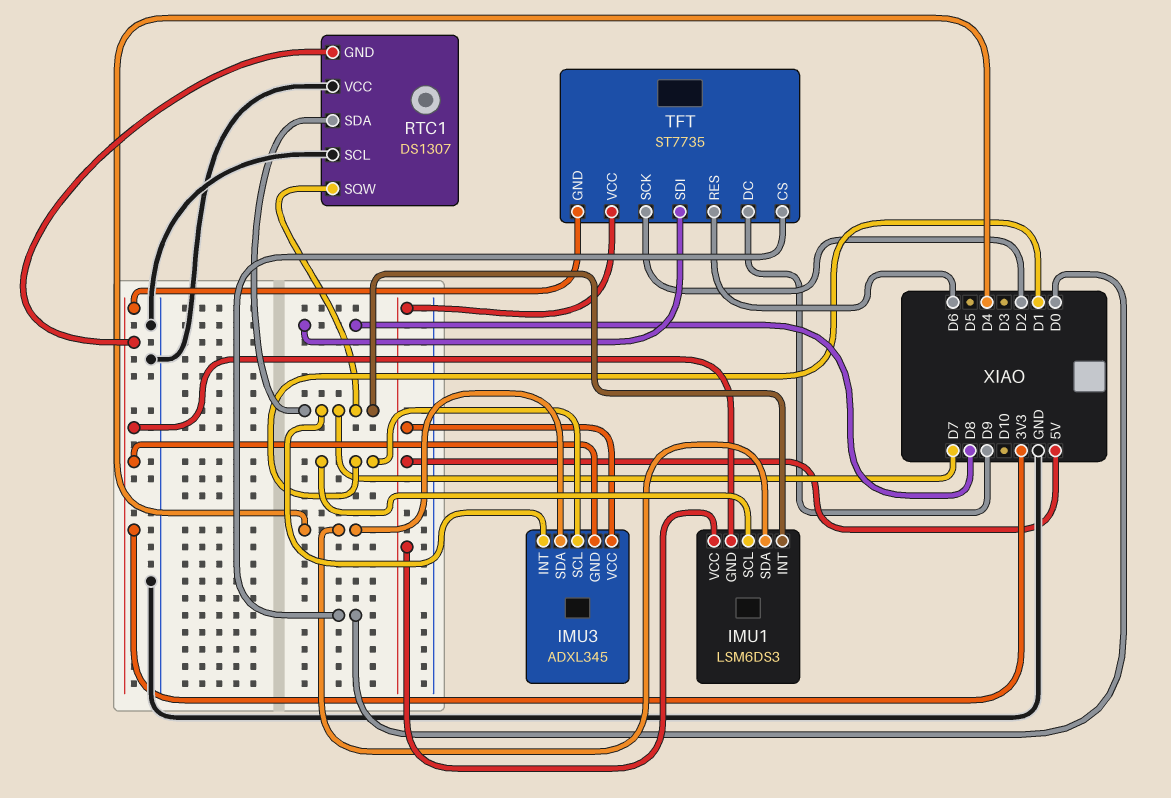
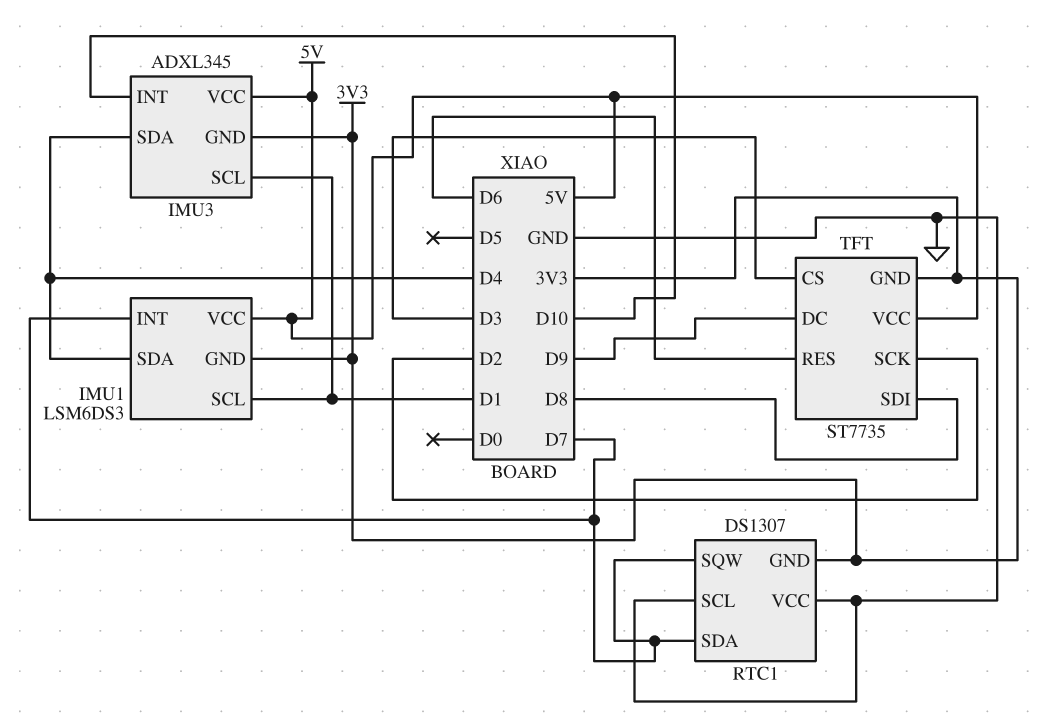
IMU3 pin INT: D7 -> D10
TFT pin CS: D0 -> D3

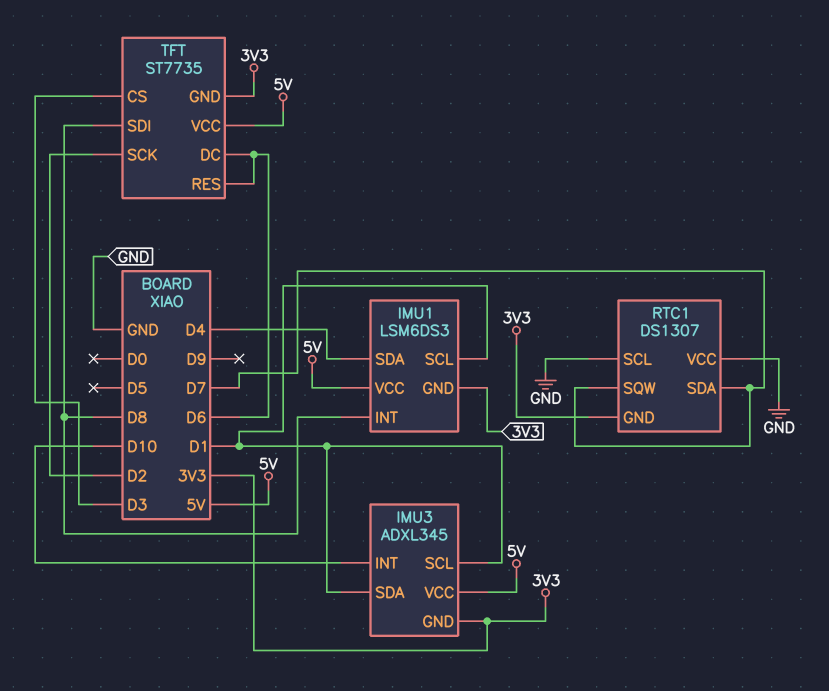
IMU1 pin INT: D7 -> D8
IMU3 pin SDA: D4 -> D1
TFT pin DC: D9 -> D6

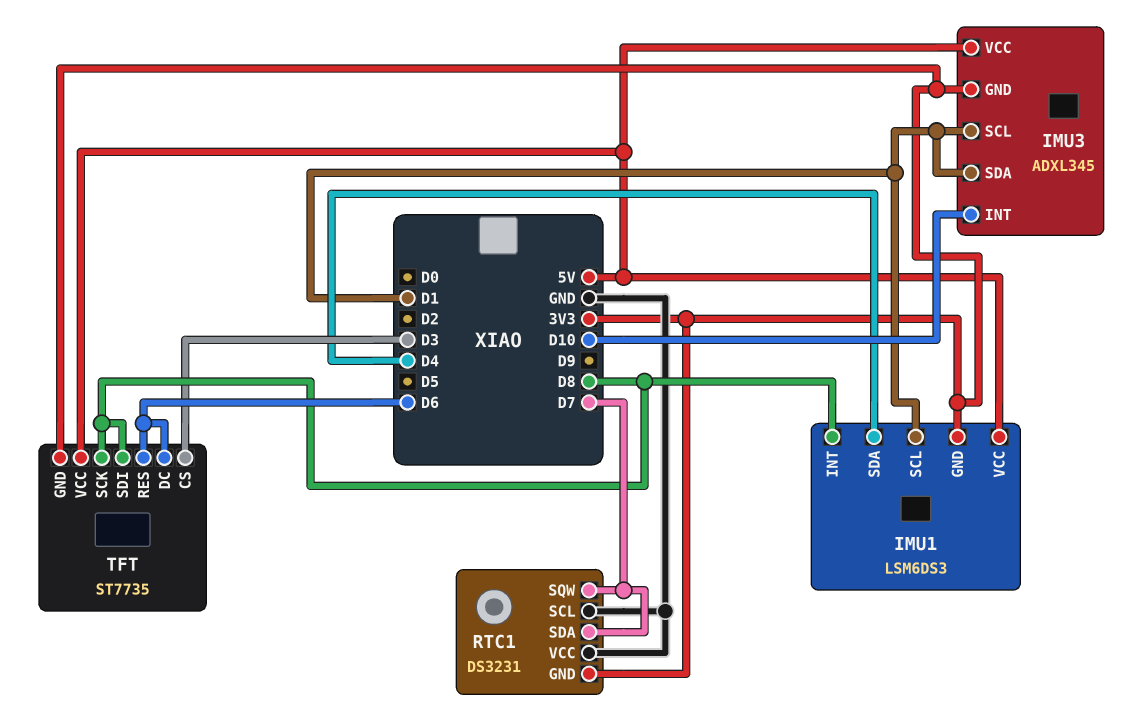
RTC1: DS1307 -> DS3231
TFT pin SCK: D2 -> D8

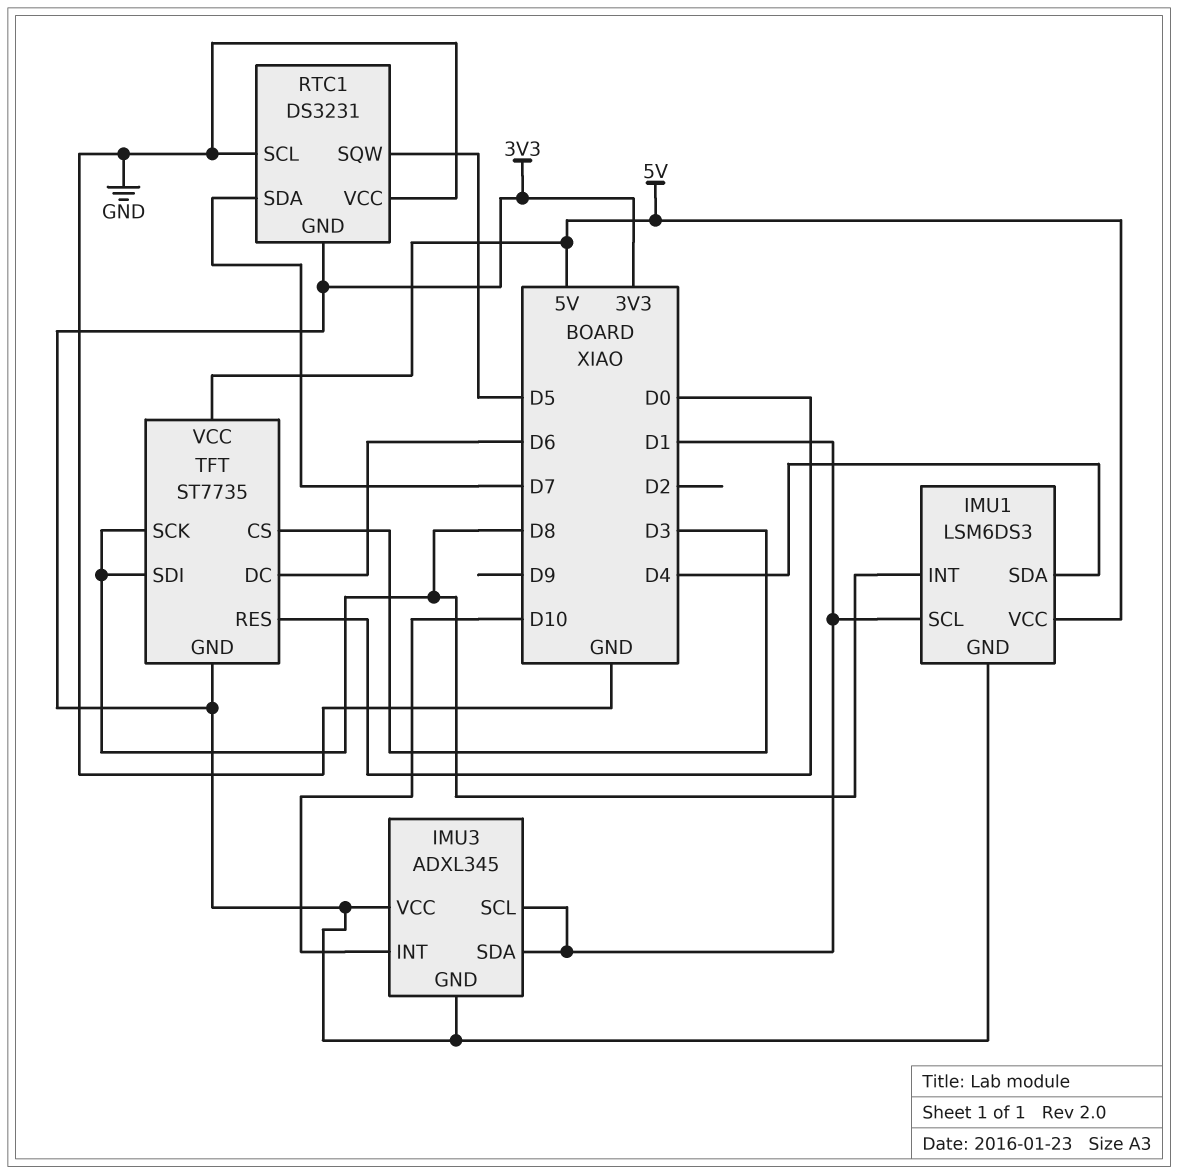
IMU3 pin VCC: 5V -> 3V3
RTC1 pin SQW: D7 -> D5
TFT pin RES: D6 -> D0

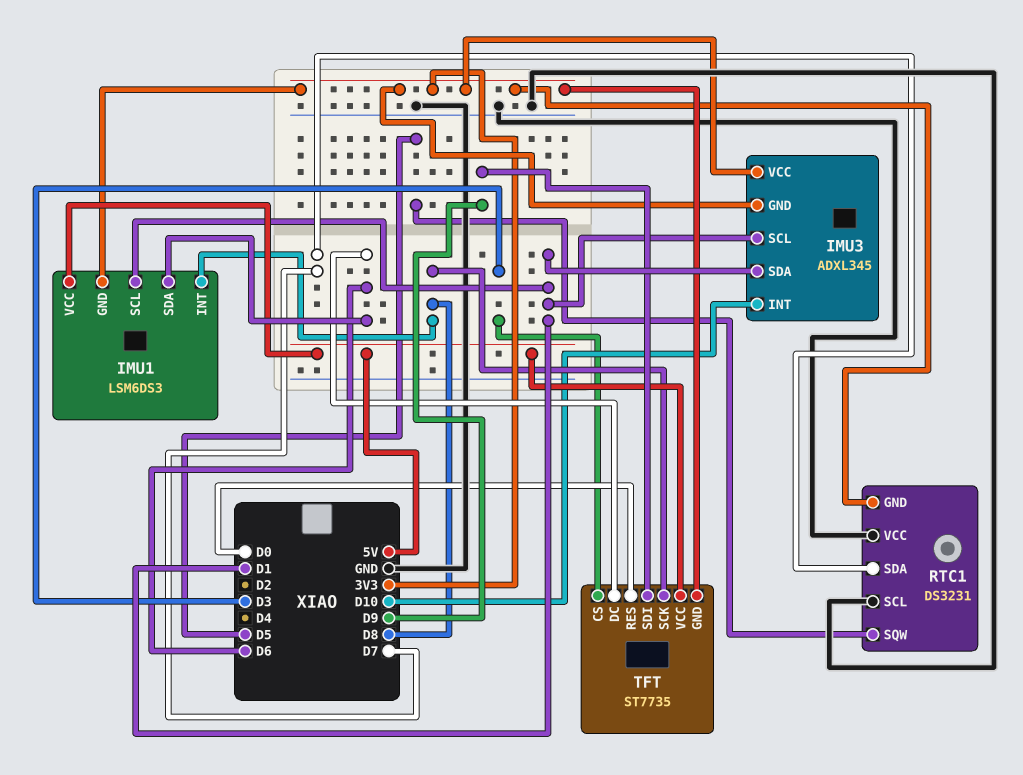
IMU1 pin SDA: D4 -> D6
TFT pin SDI: D8 -> D9

